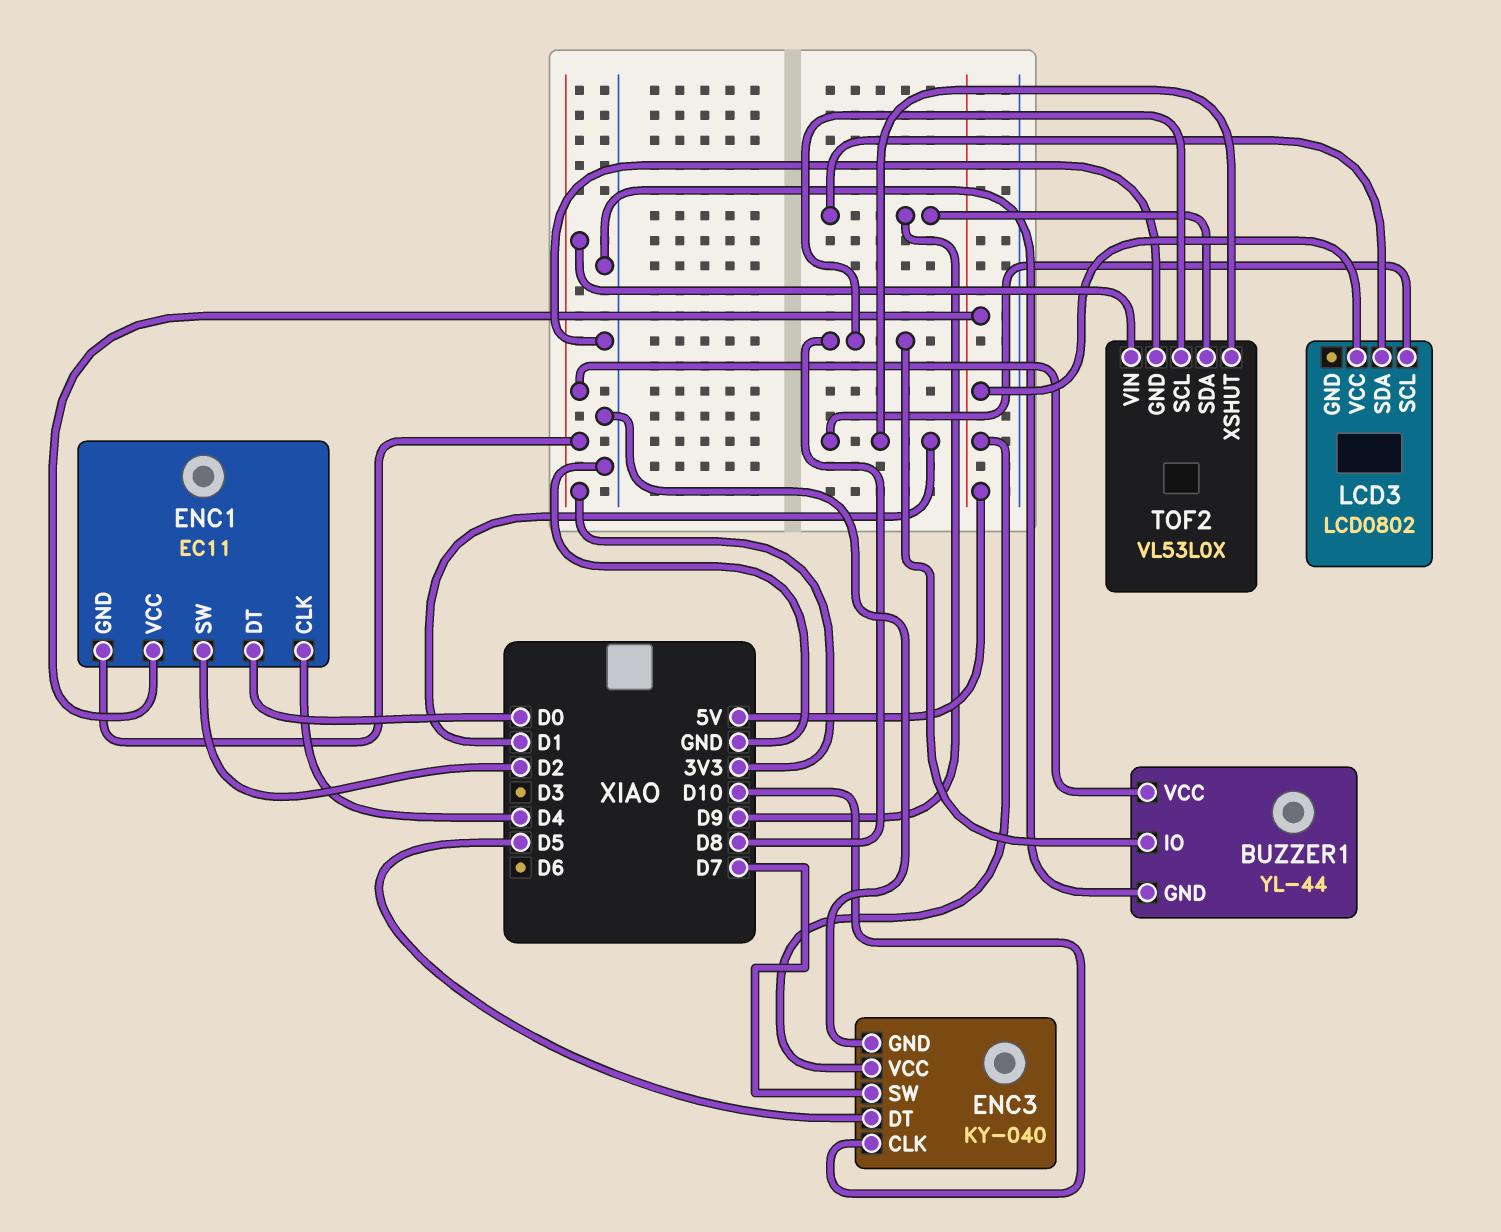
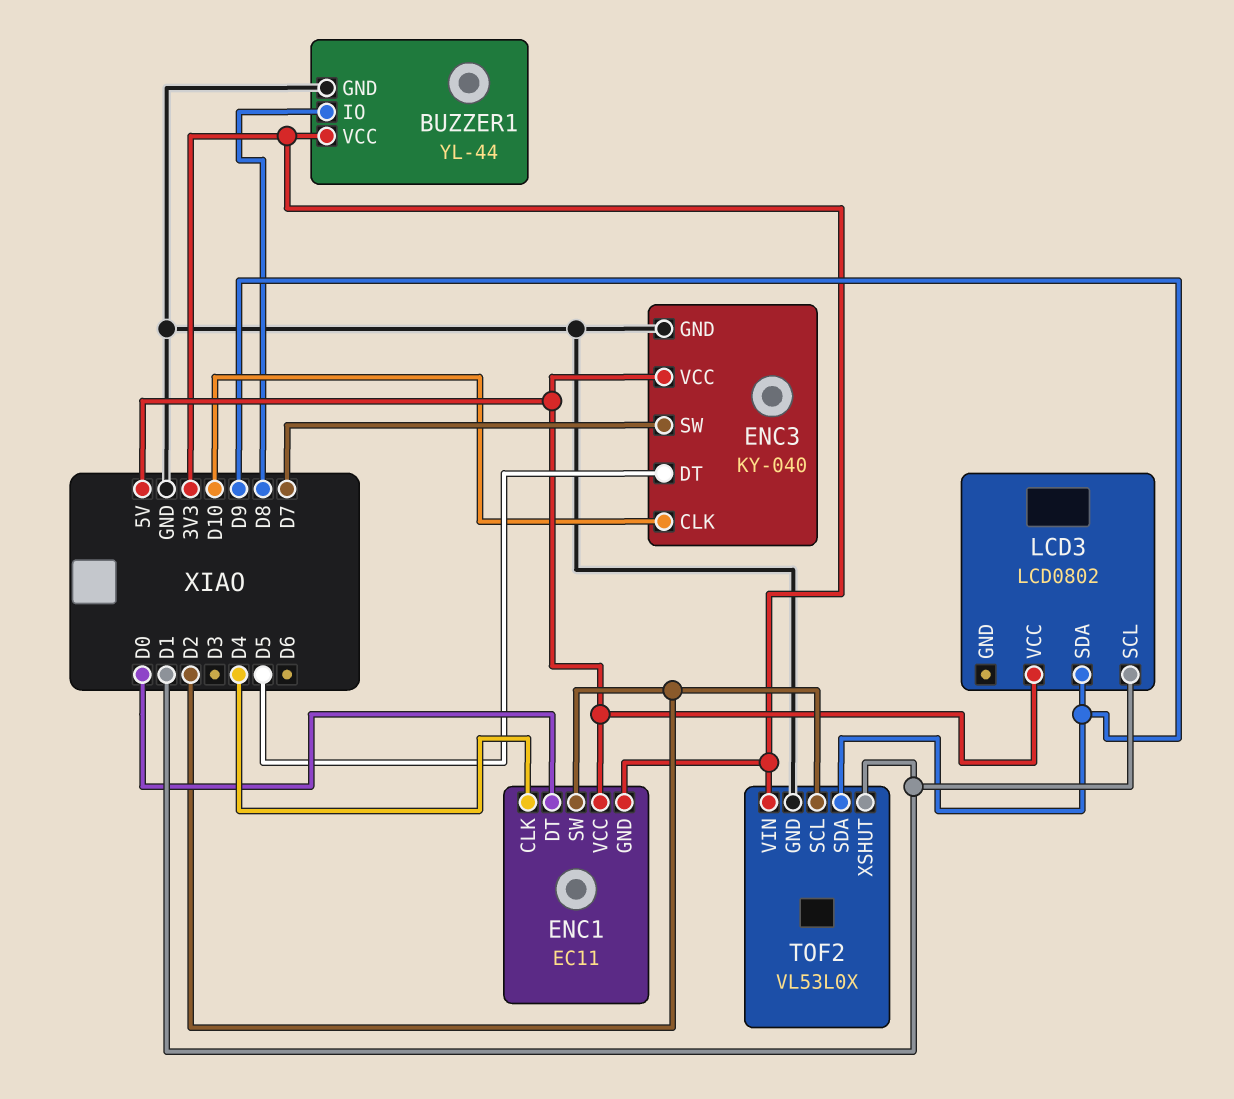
TOF2 pin SCL: D8 -> D2

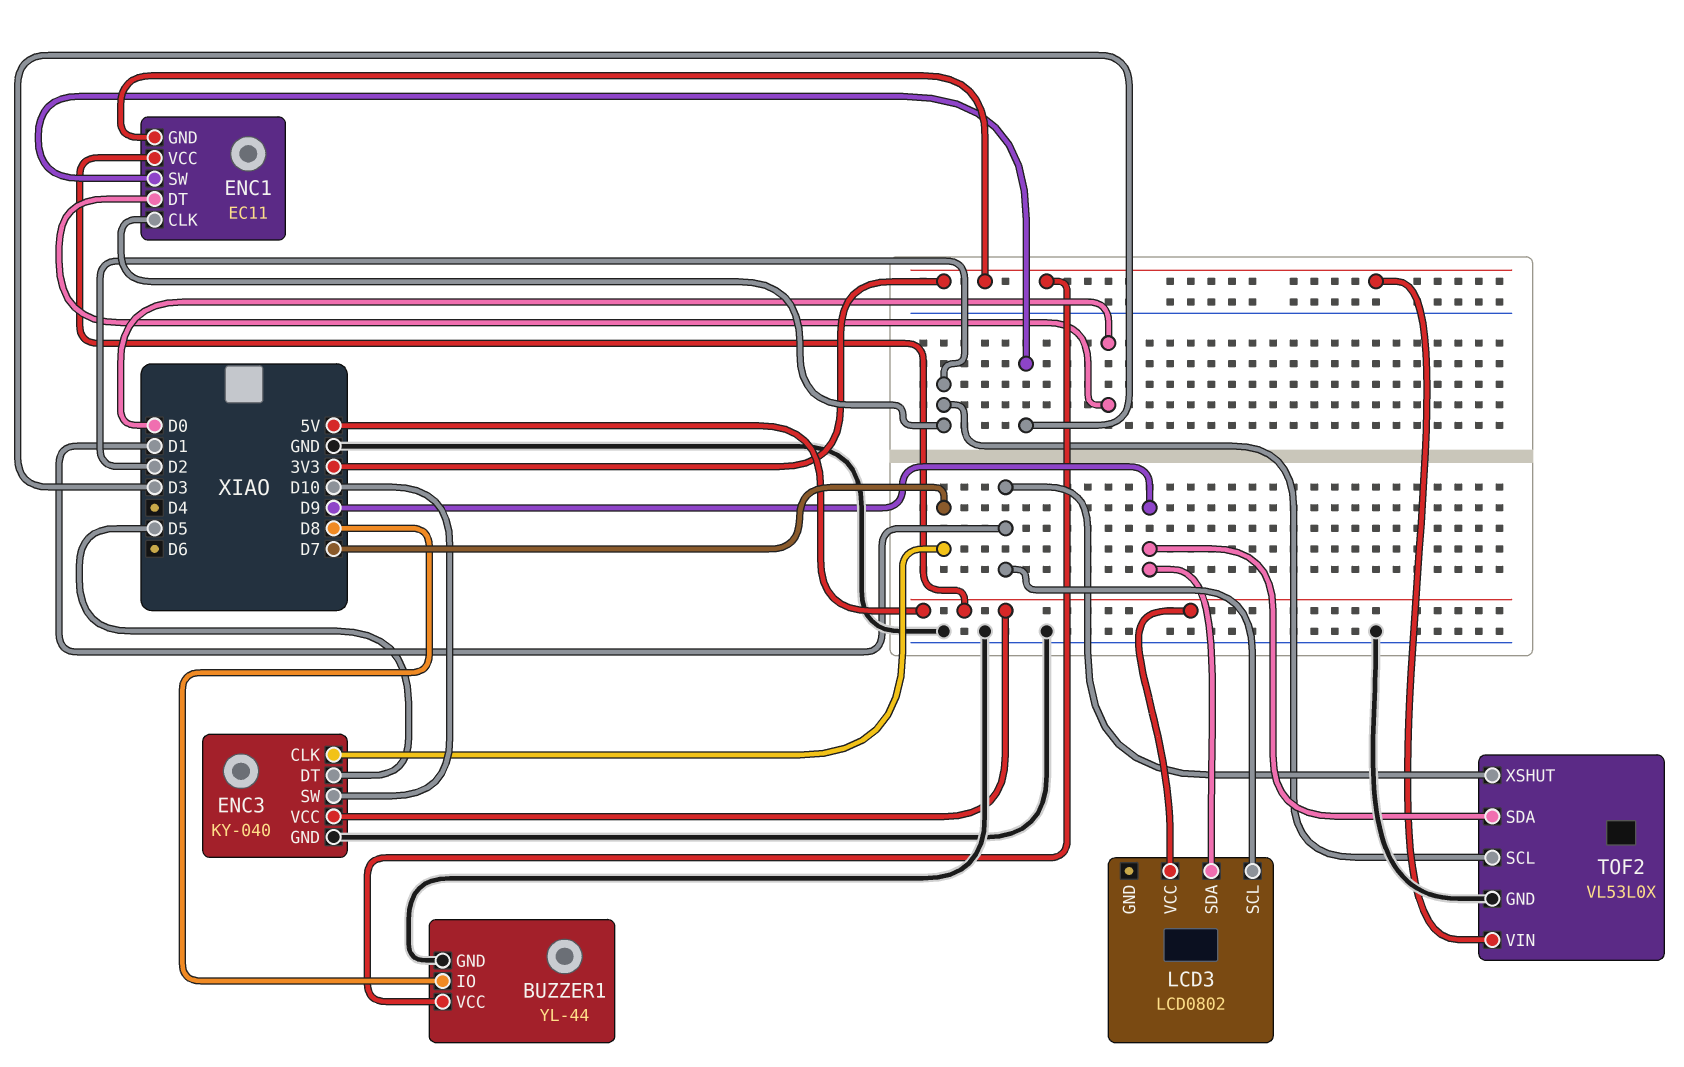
ENC1 pin CLK: D4 -> D2
ENC1 pin SW: D2 -> D3
ENC3 pin CLK: D10 -> D7
ENC3 pin SW: D7 -> D10

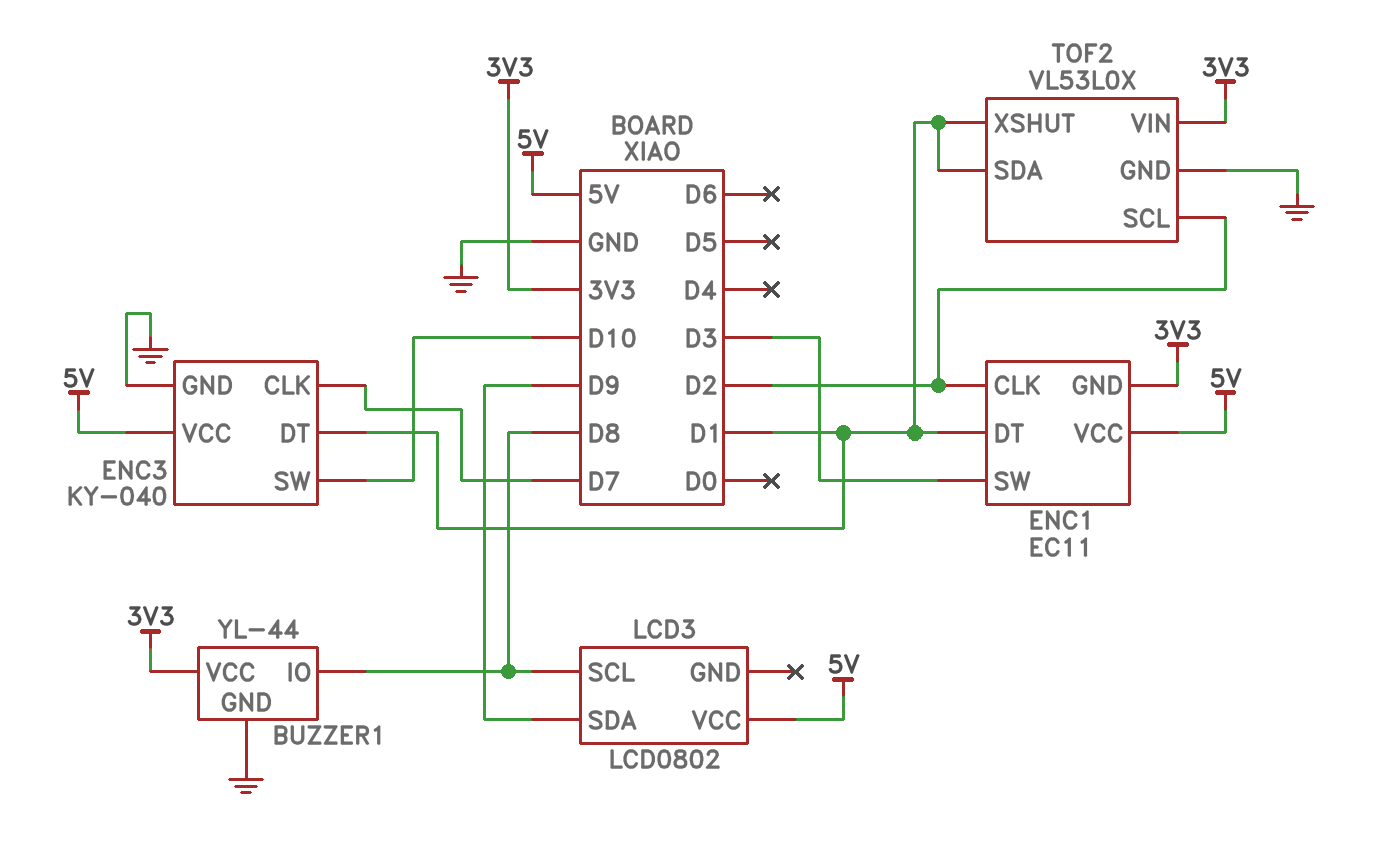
ENC1 pin DT: D0 -> D1
ENC3 pin DT: D5 -> D1
LCD3 pin SCL: D1 -> D8
TOF2 pin SDA: D9 -> D1

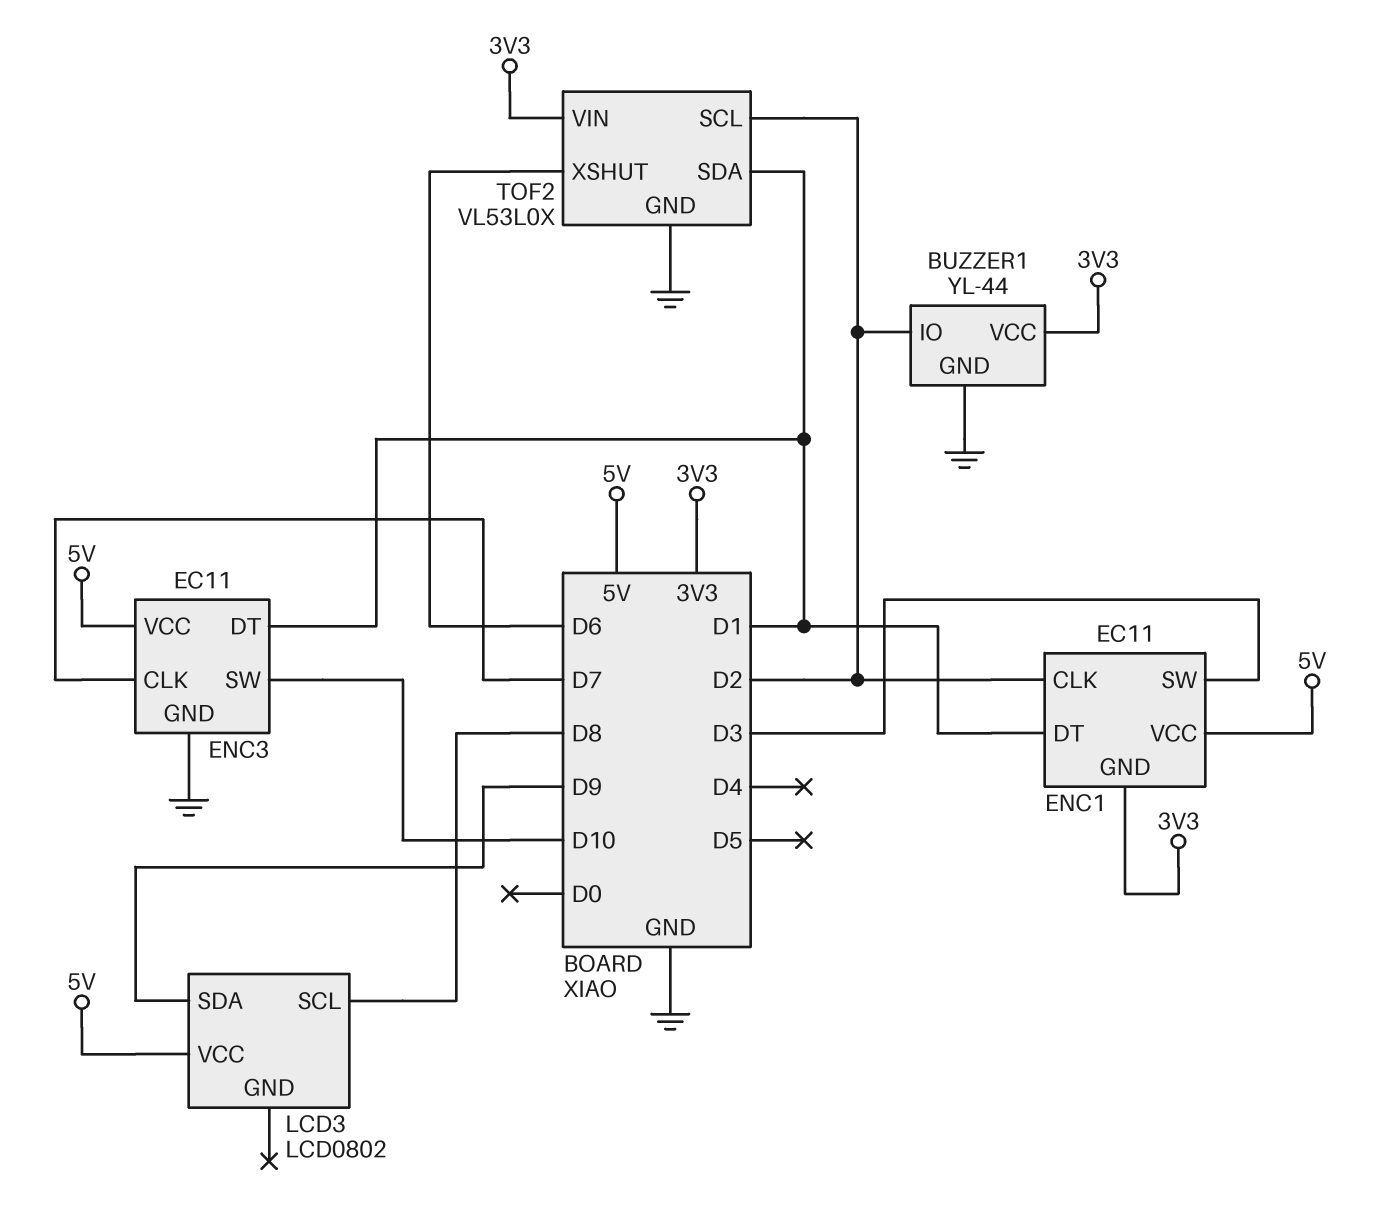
BUZZER1 pin IO: D8 -> D2
ENC3: KY-040 -> EC11
TOF2 pin XSHUT: D1 -> D6

